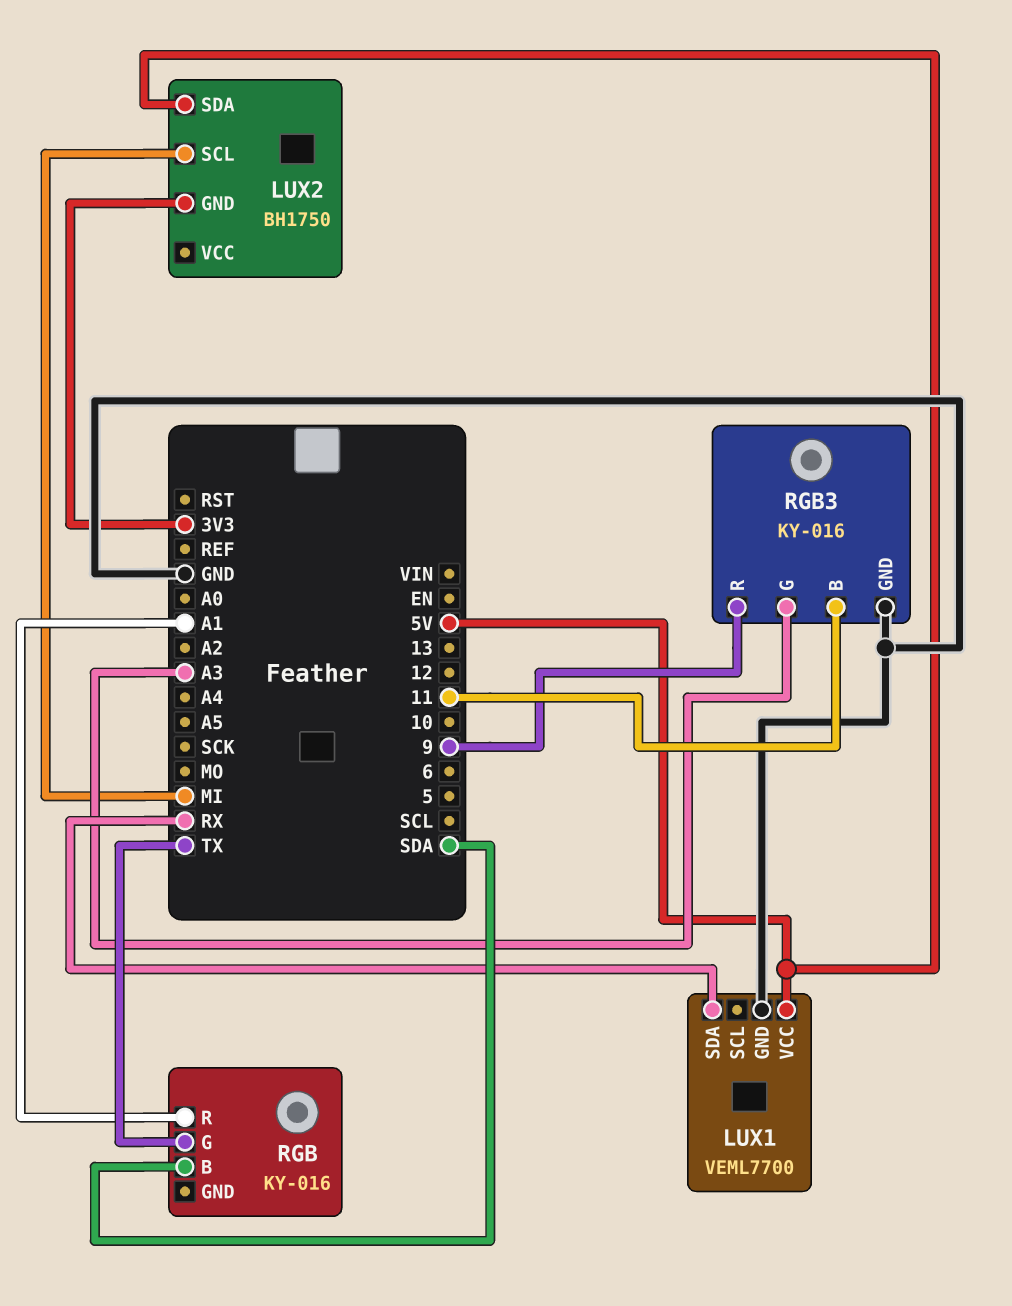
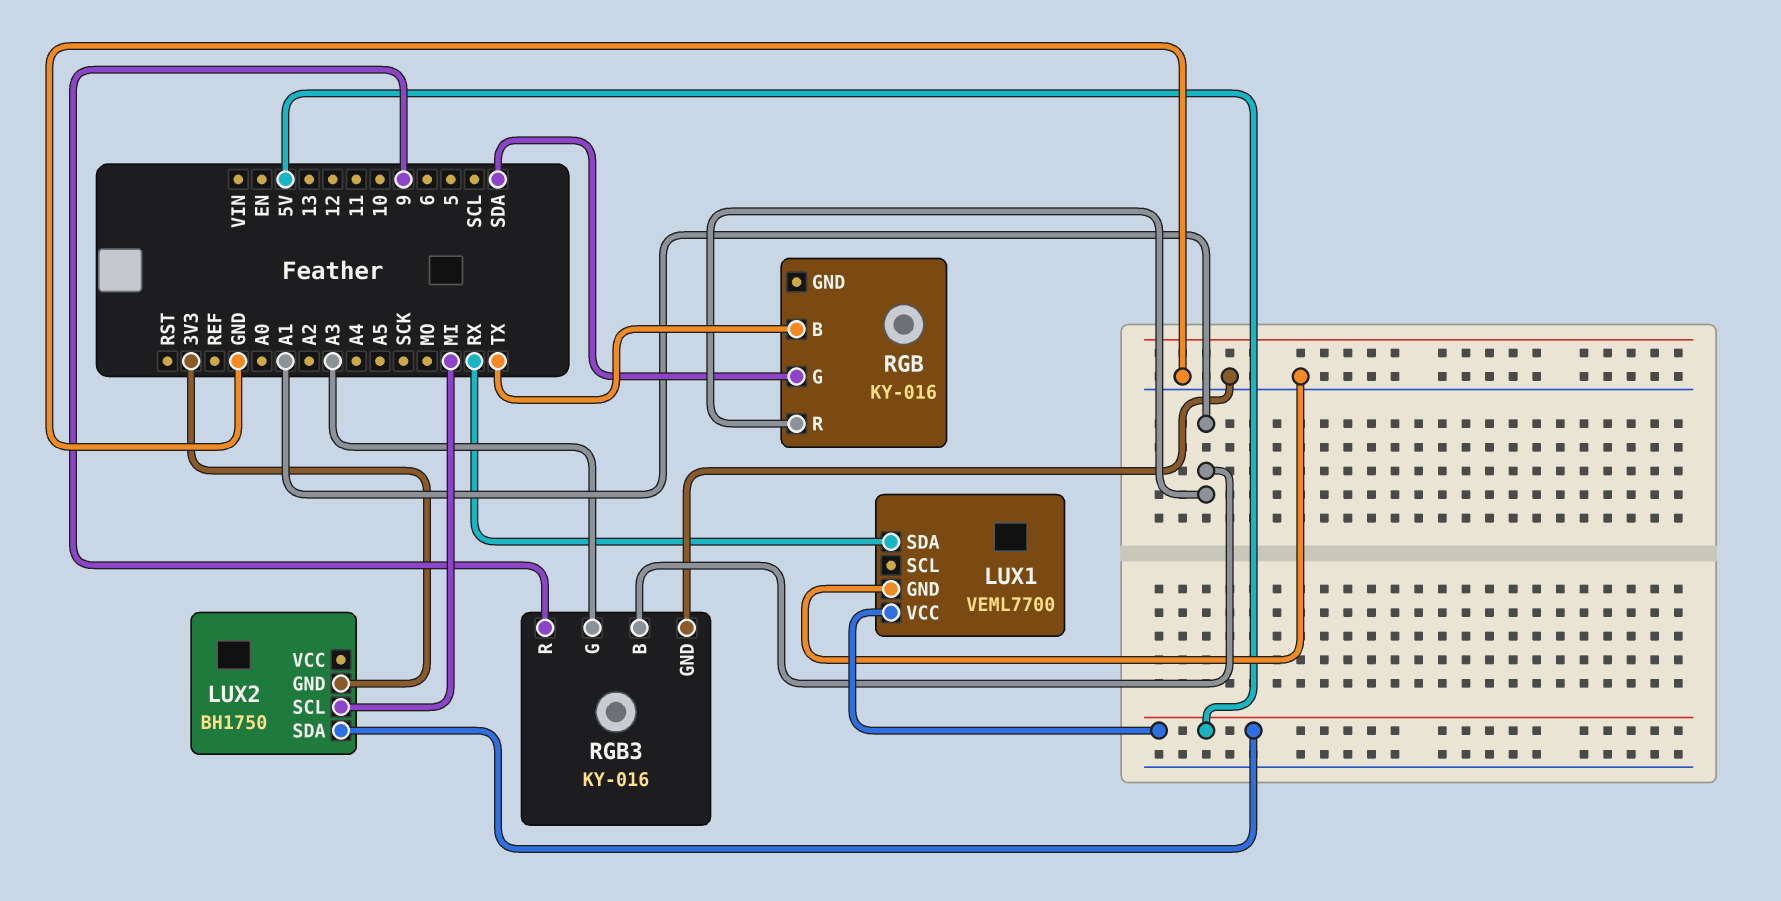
RGB pin B: SDA -> TX
RGB pin G: TX -> SDA
RGB3 pin B: 11 -> A1

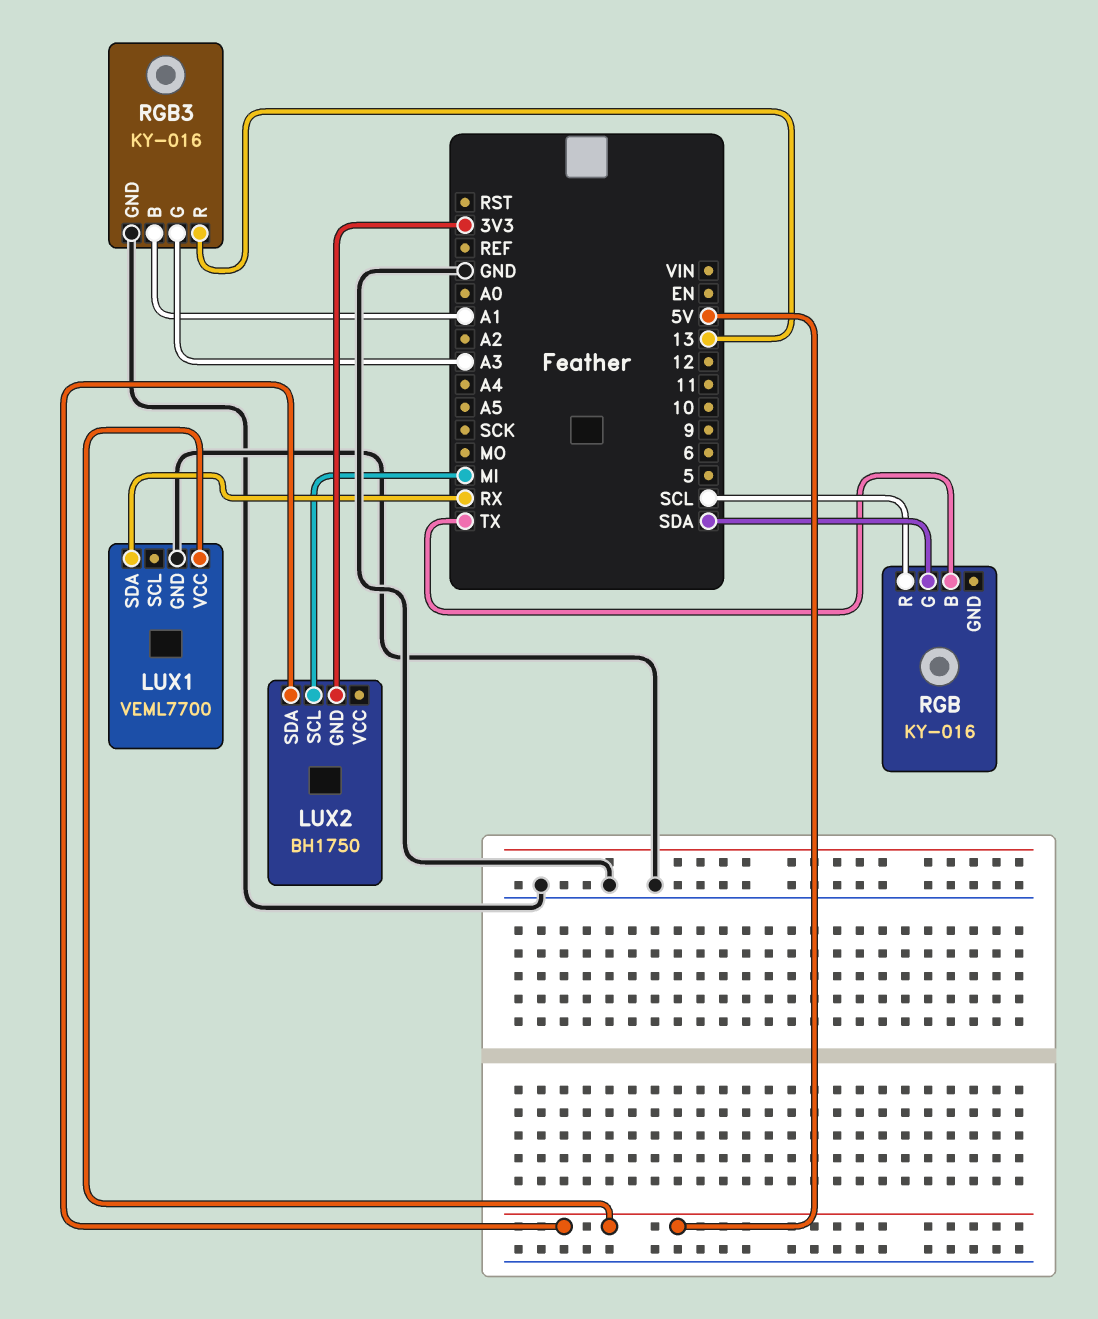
RGB pin R: A1 -> SCL
RGB3 pin R: 9 -> 13

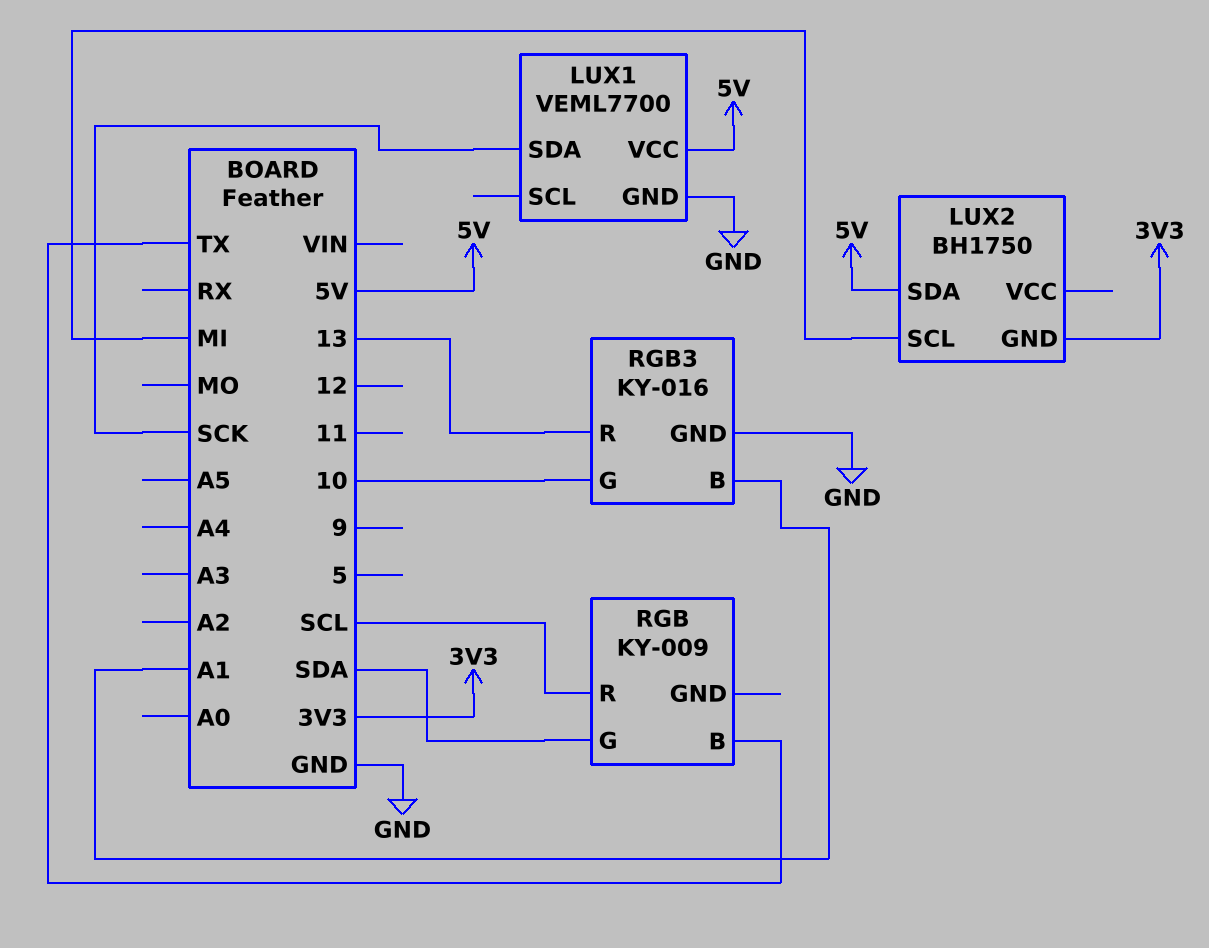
LUX1 pin SDA: RX -> SCK
RGB: KY-016 -> KY-009
RGB3 pin G: A3 -> 10

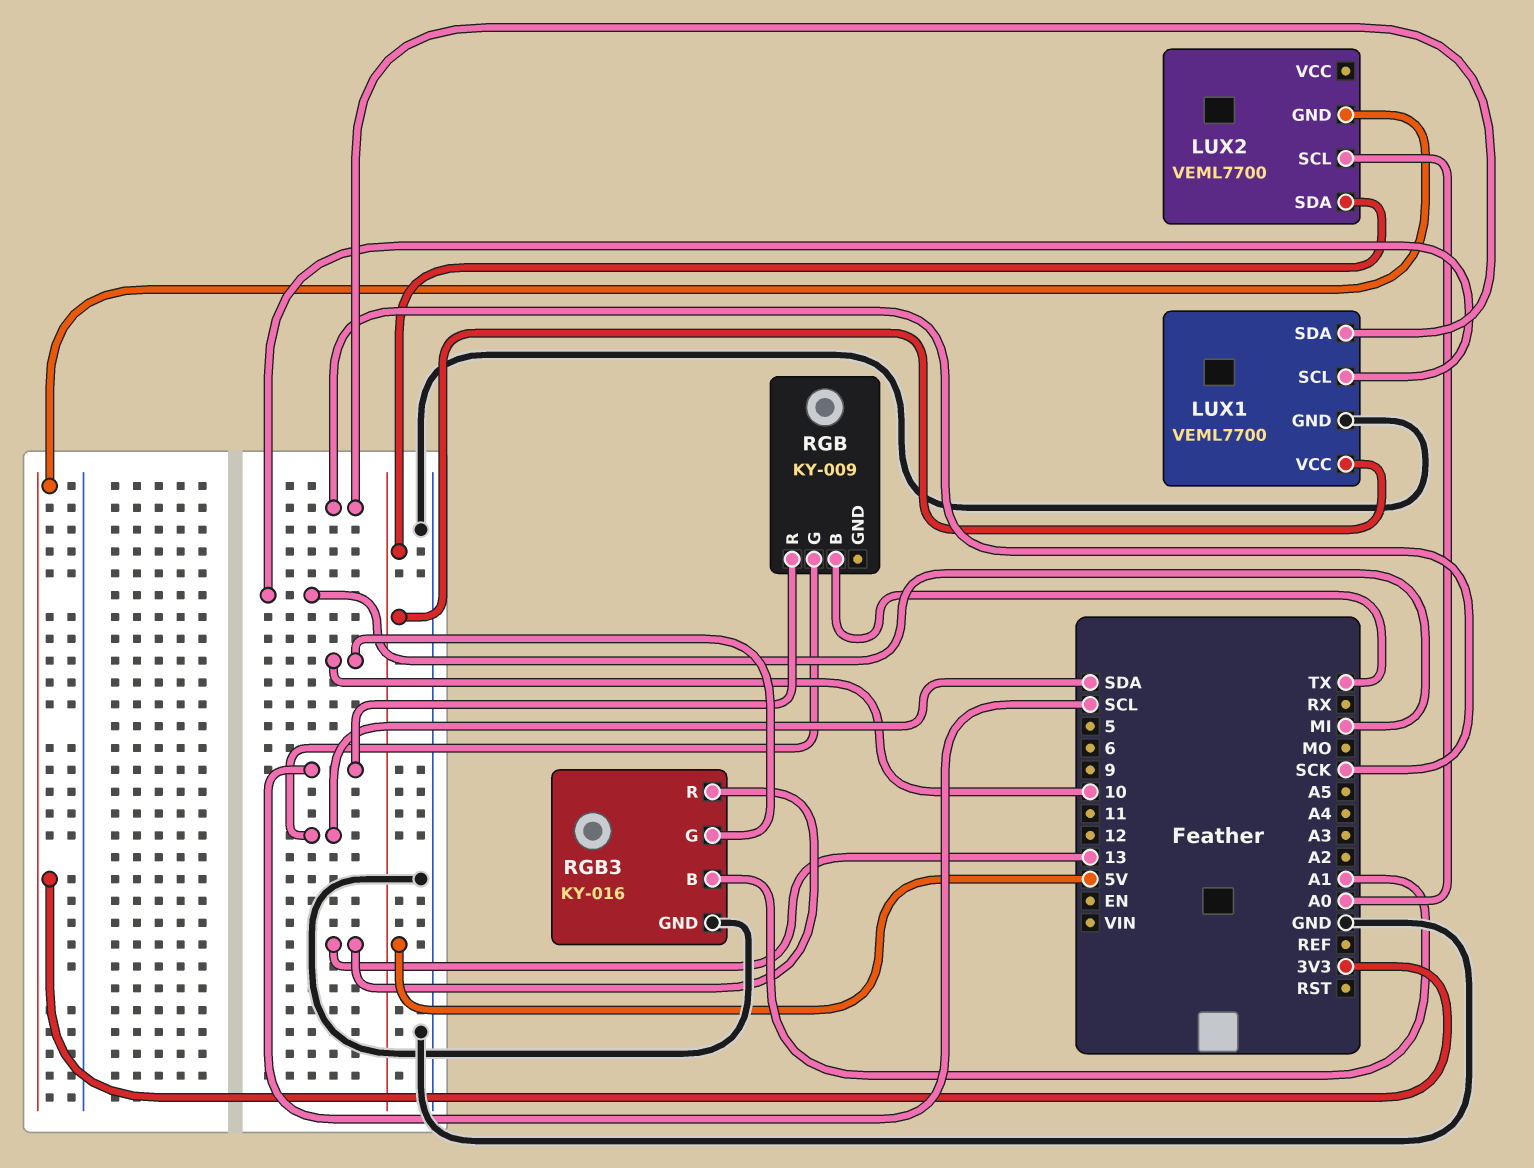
LUX1 pin SCL: none -> MI
LUX2: BH1750 -> VEML7700
LUX2 pin SCL: MI -> A0

